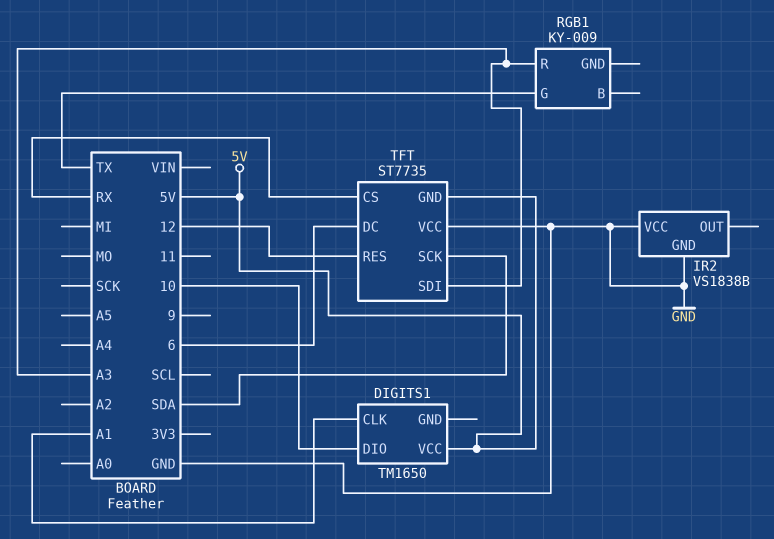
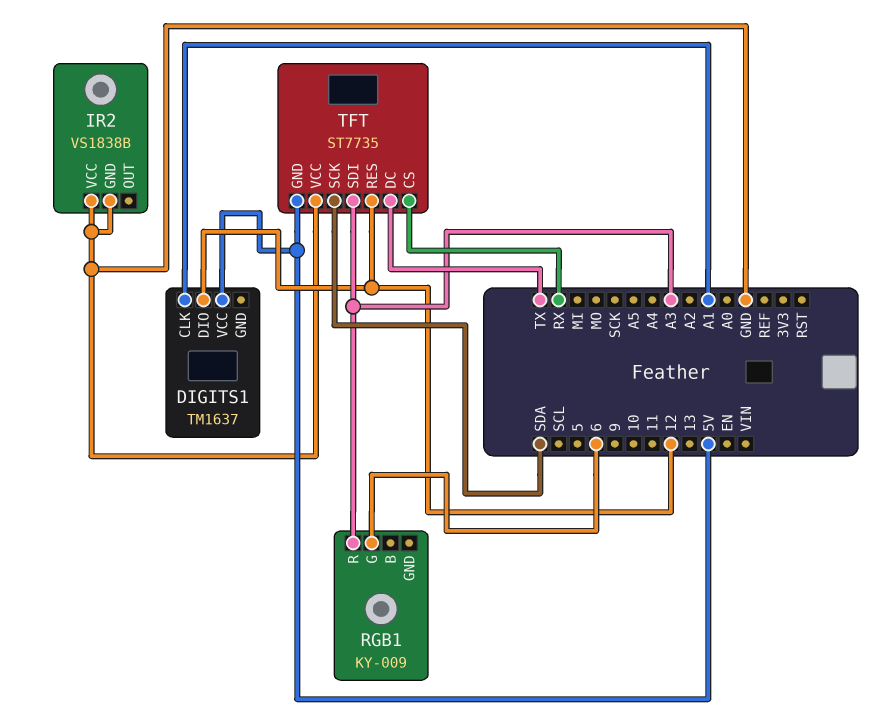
DIGITS1: TM1650 -> TM1637
DIGITS1 pin DIO: 10 -> 12
RGB1 pin G: TX -> 6
TFT pin DC: 6 -> TX

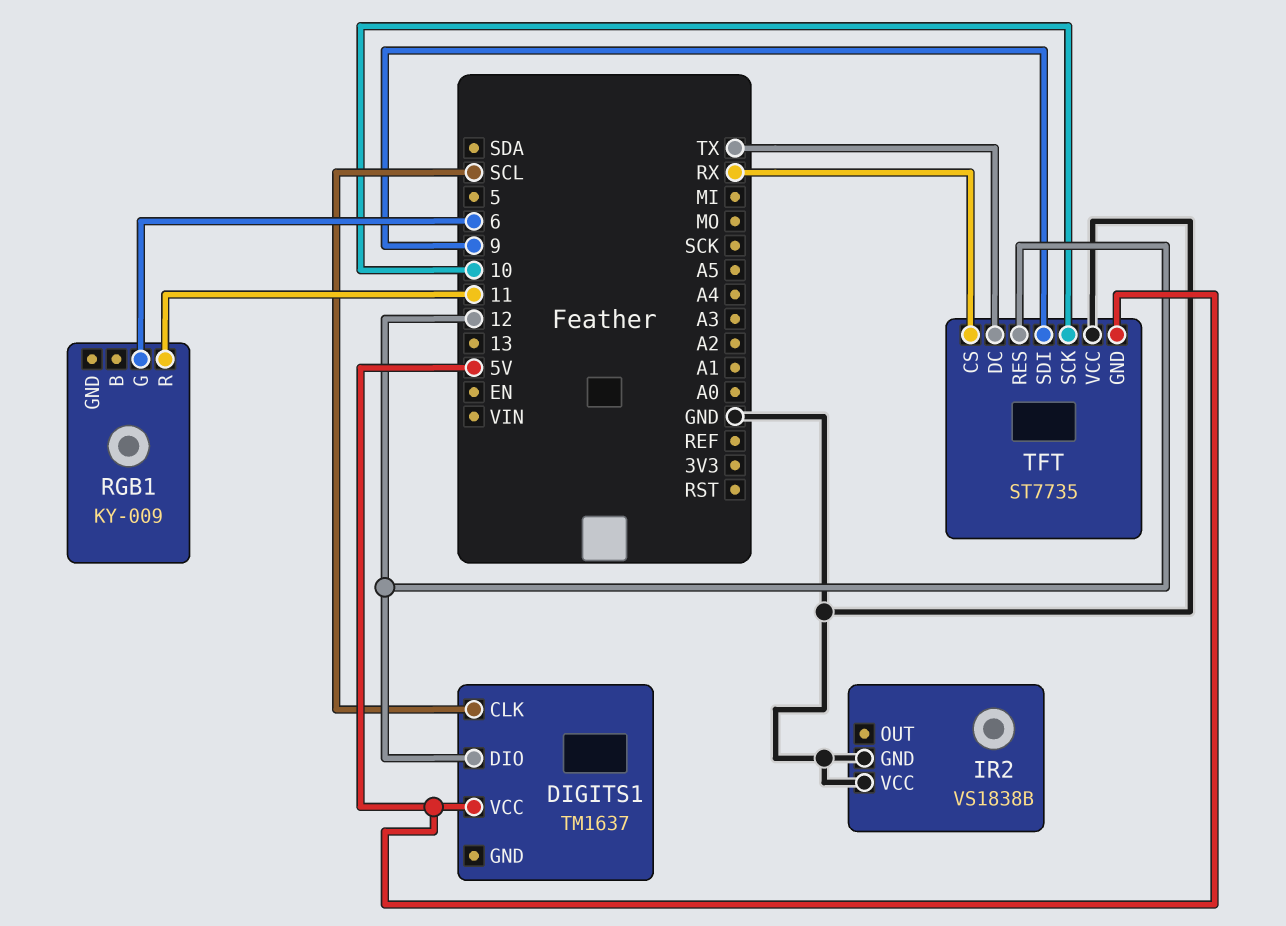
DIGITS1 pin CLK: A1 -> SCL
RGB1 pin R: A3 -> 11
TFT pin SCK: SDA -> 10
TFT pin SDI: A3 -> 9

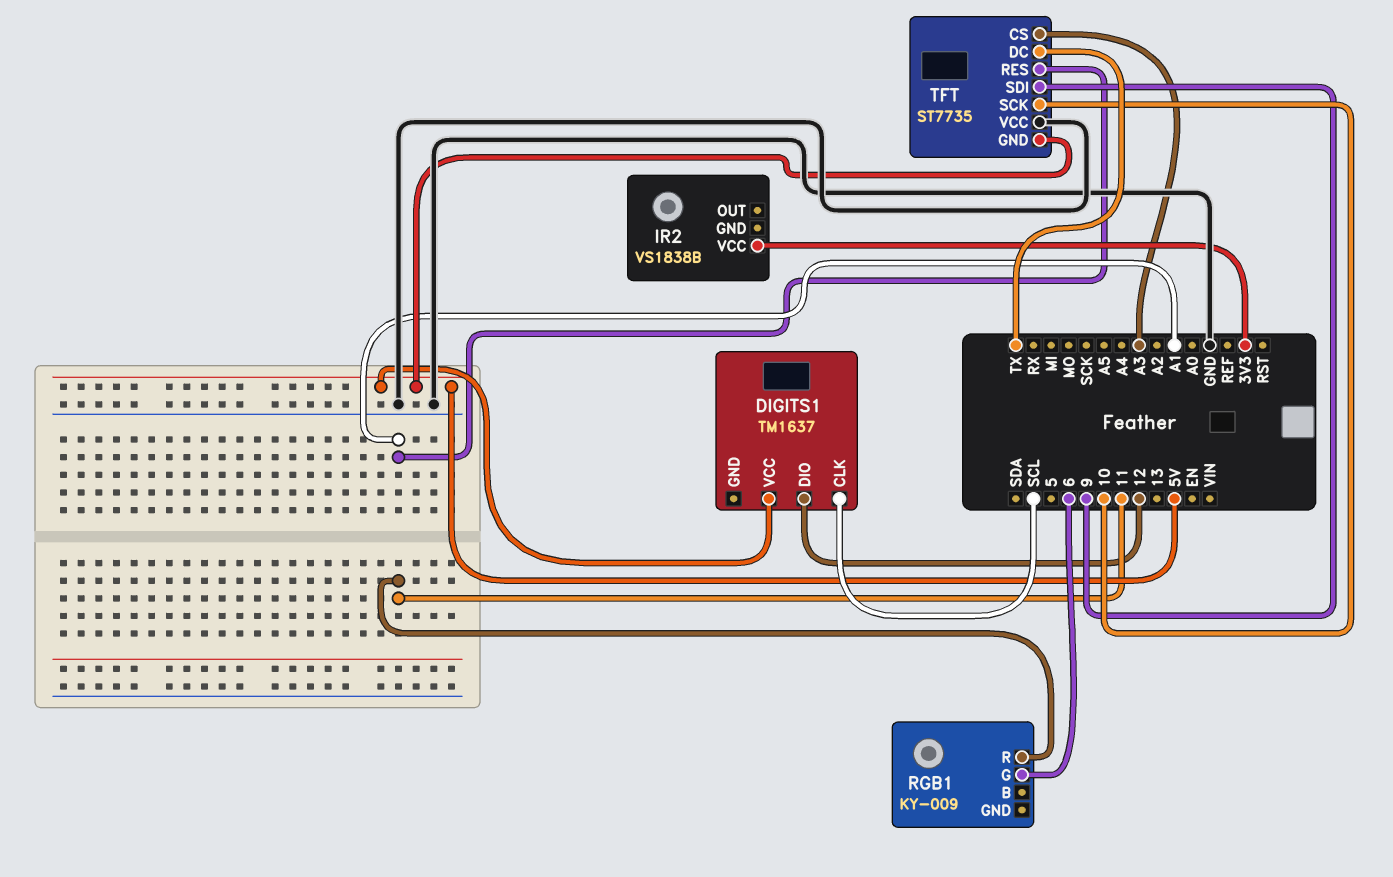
IR2 pin GND: GND -> none
IR2 pin VCC: GND -> 3V3
TFT pin CS: RX -> A3
TFT pin RES: 12 -> A1

